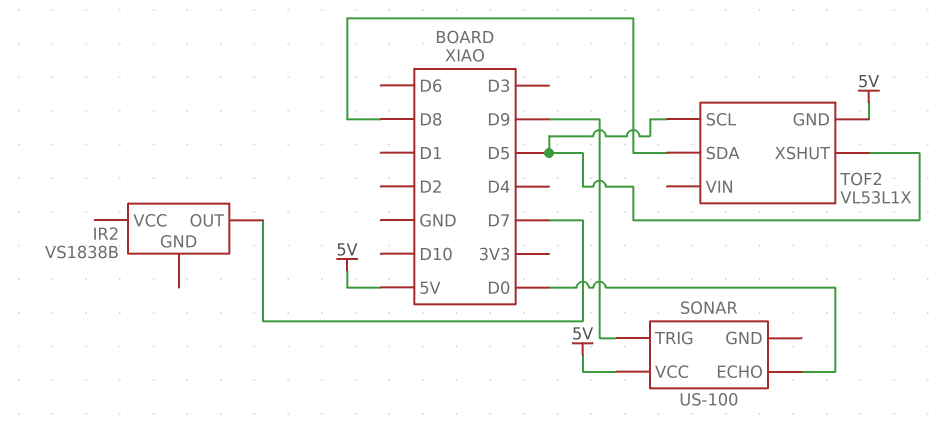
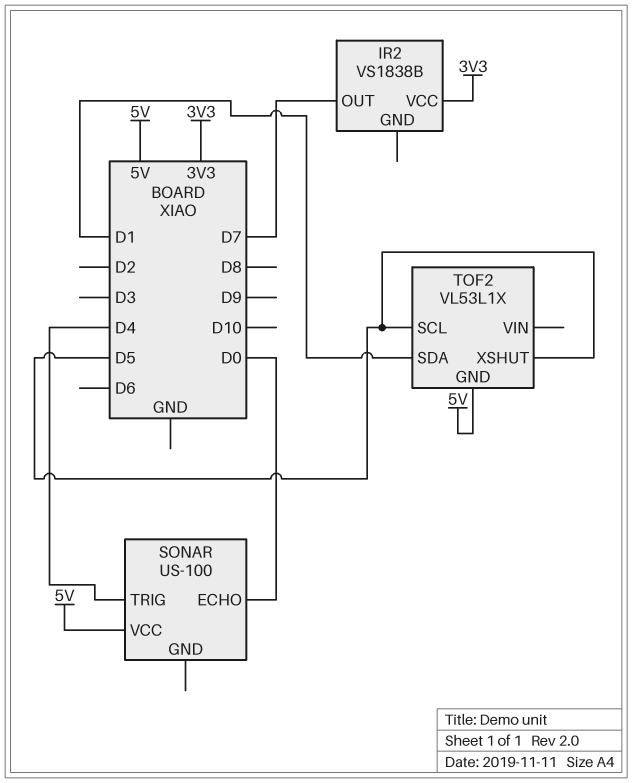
IR2 pin VCC: none -> 3V3
SONAR pin TRIG: D9 -> D4
TOF2 pin SDA: D8 -> D1

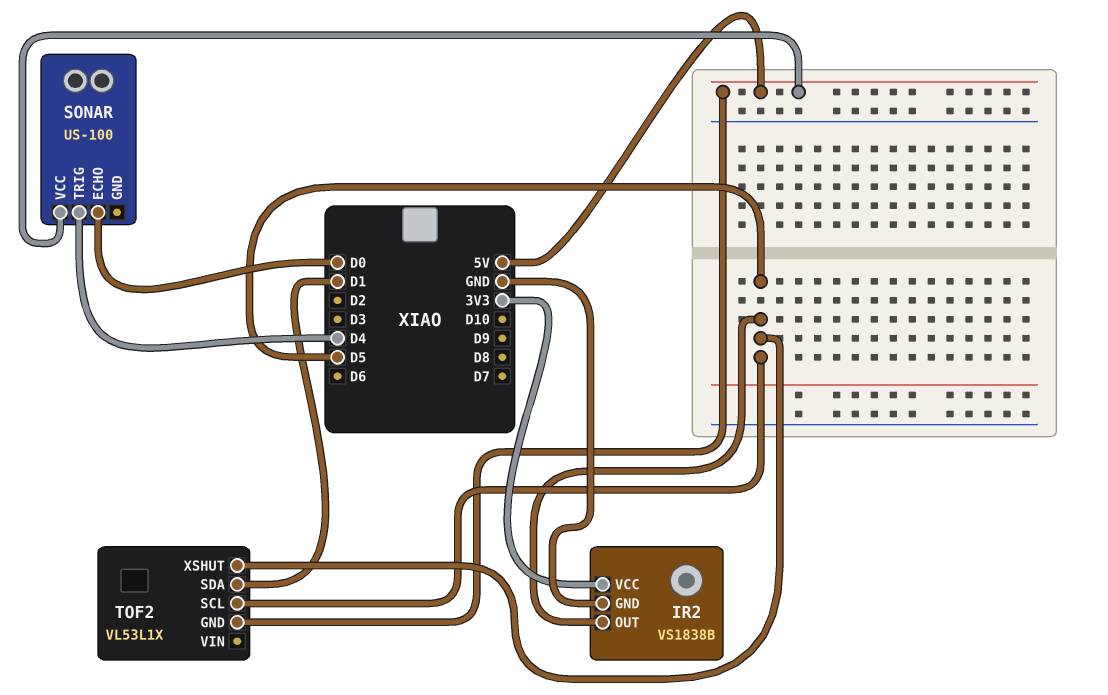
IR2 pin GND: none -> GND
IR2 pin OUT: D7 -> D5

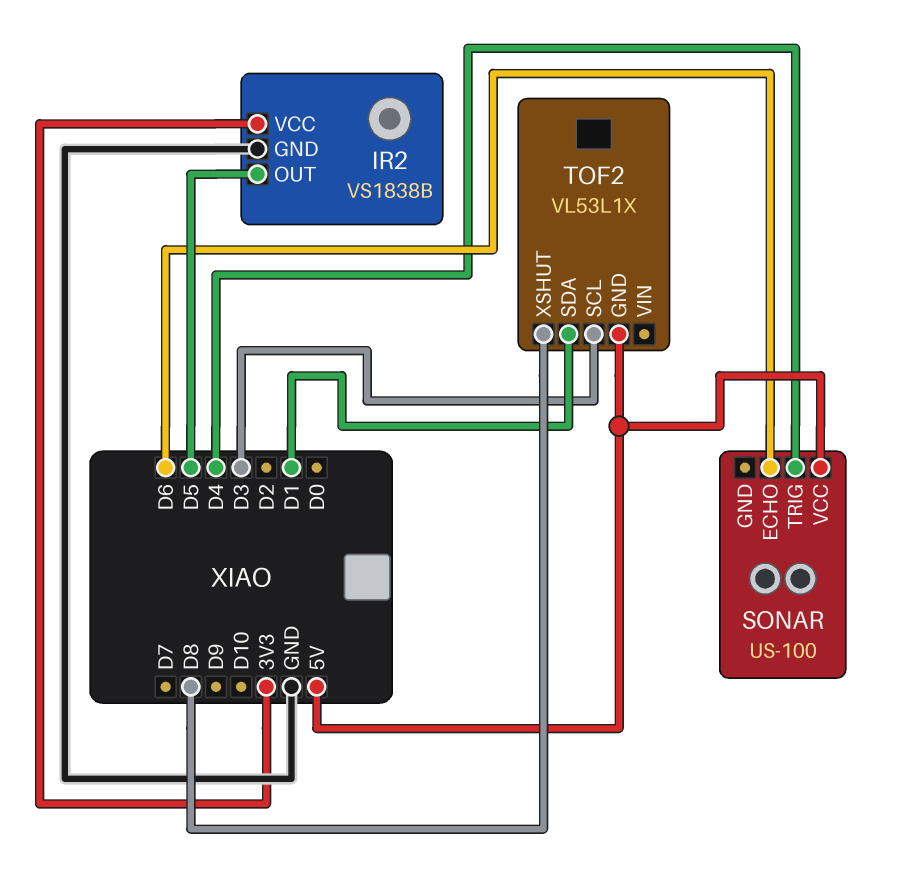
SONAR pin ECHO: D0 -> D6
TOF2 pin SCL: D5 -> D3
TOF2 pin XSHUT: D5 -> D8

